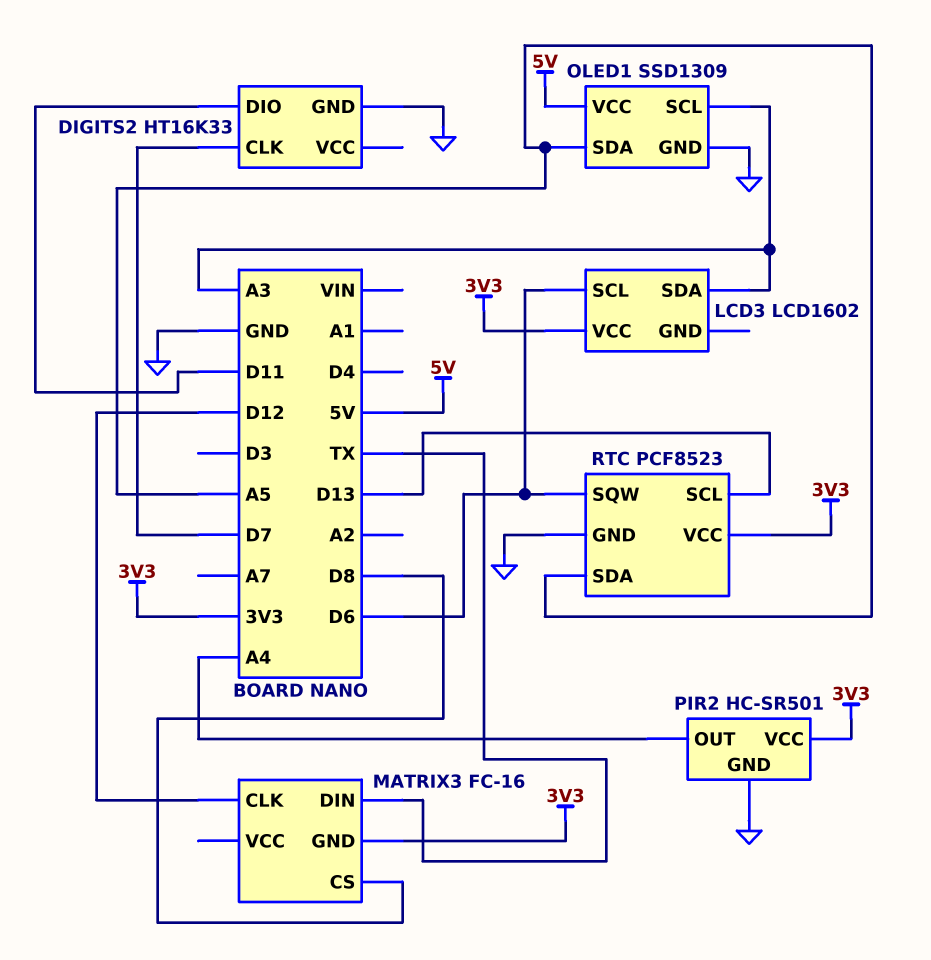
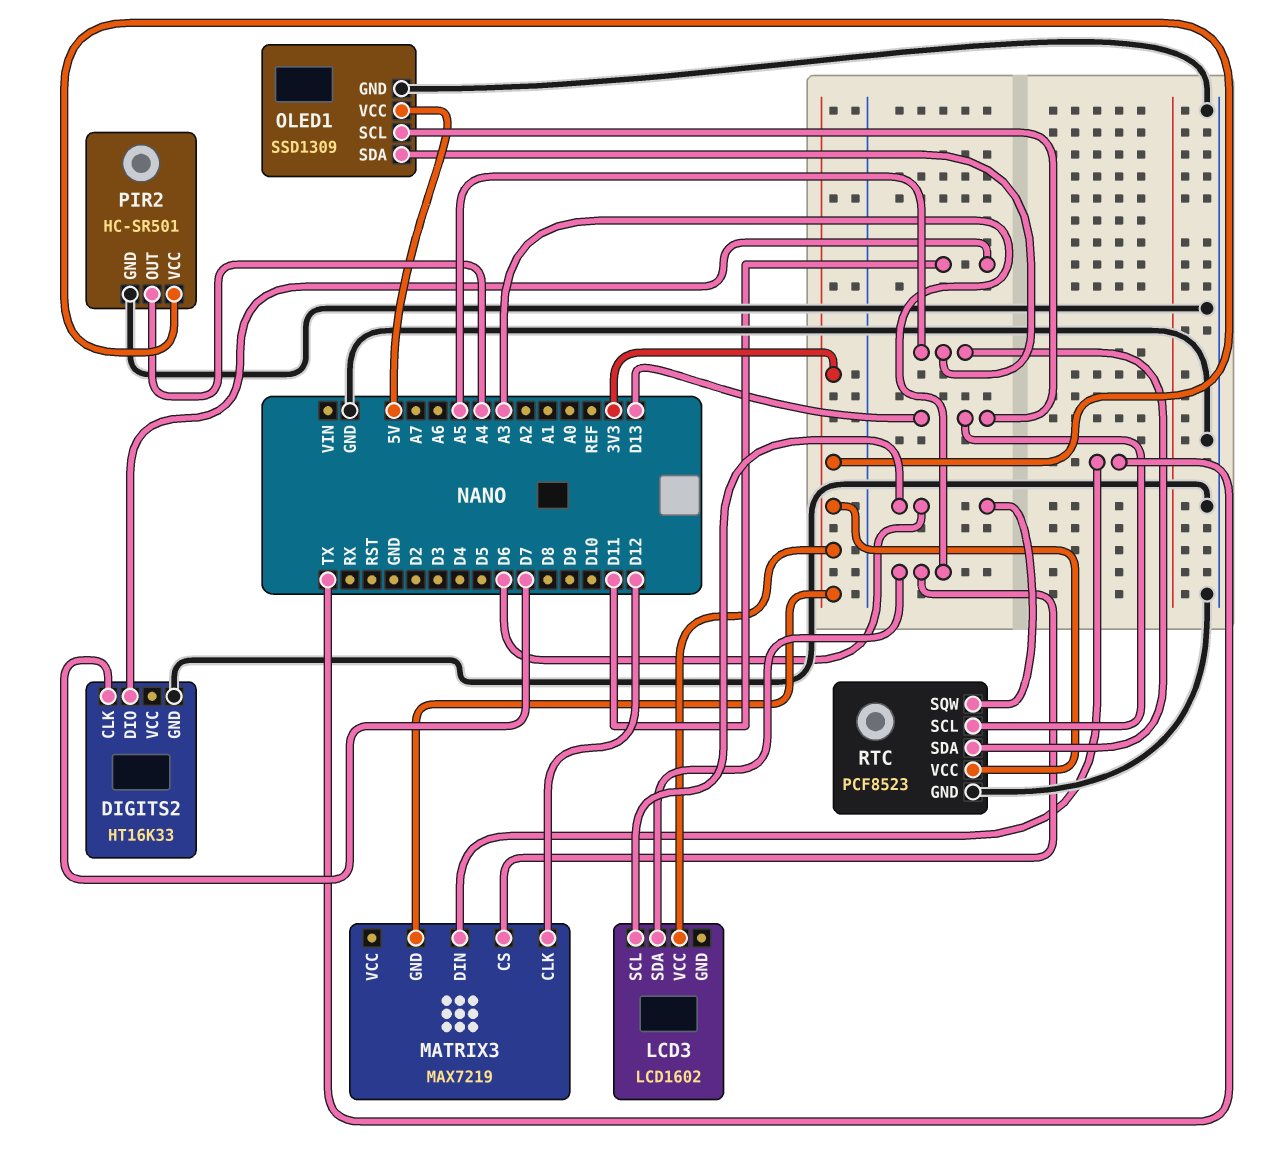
MATRIX3: FC-16 -> MAX7219
MATRIX3 pin CS: D8 -> A3
OLED1 pin SCL: A3 -> D13

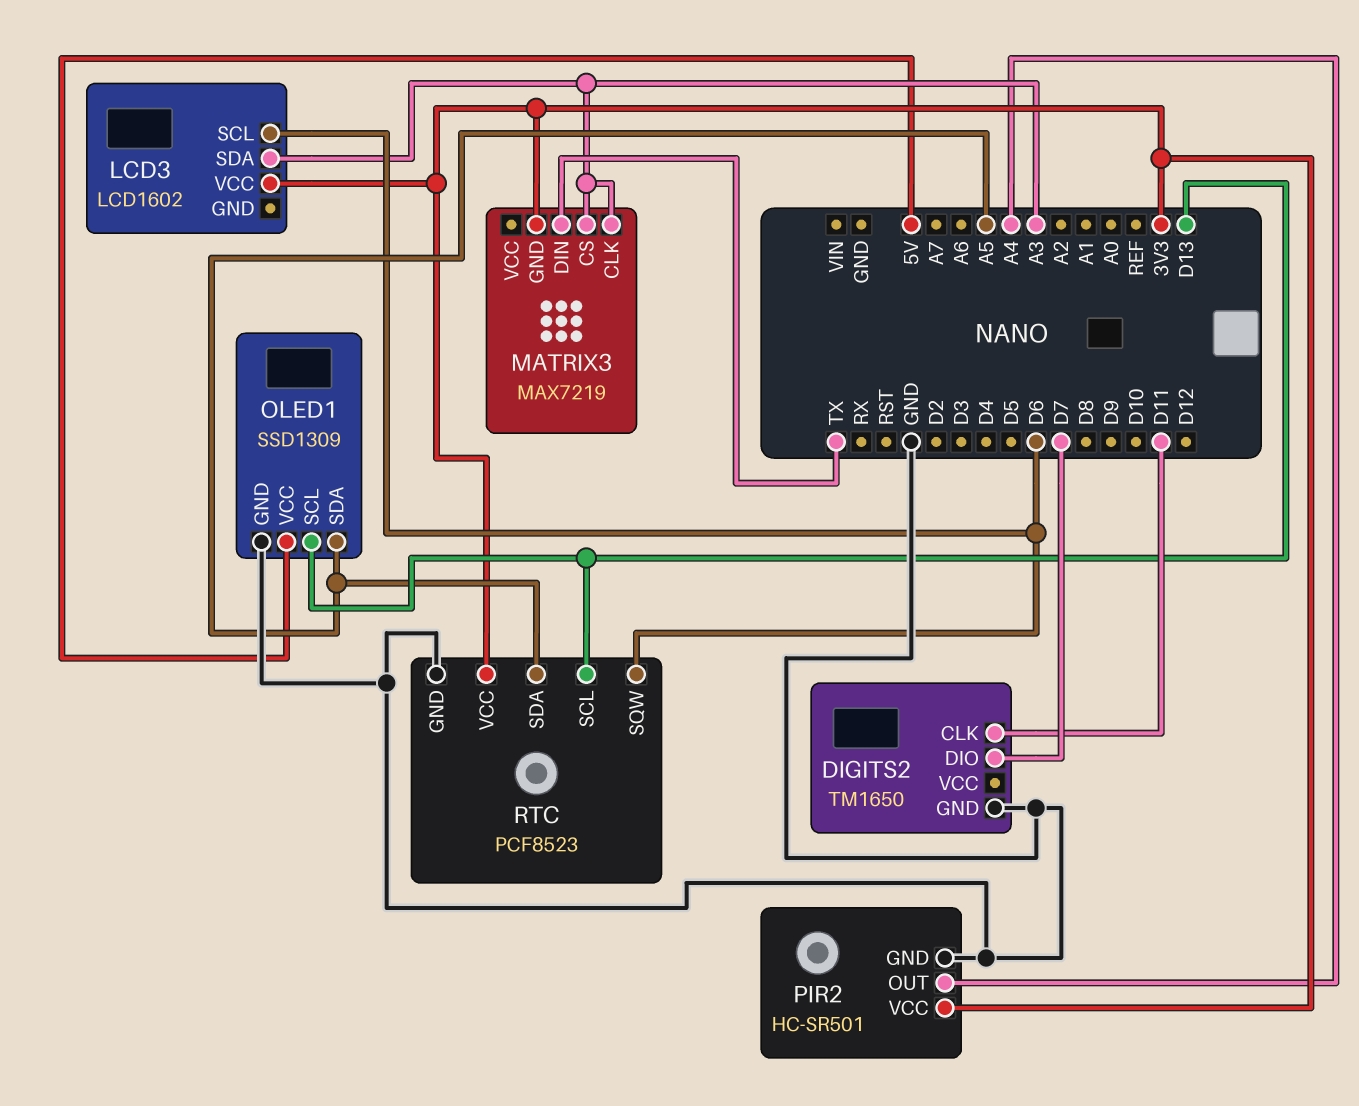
DIGITS2: HT16K33 -> TM1650
DIGITS2 pin CLK: D7 -> D11
DIGITS2 pin DIO: D11 -> D7
MATRIX3 pin CLK: D12 -> A3

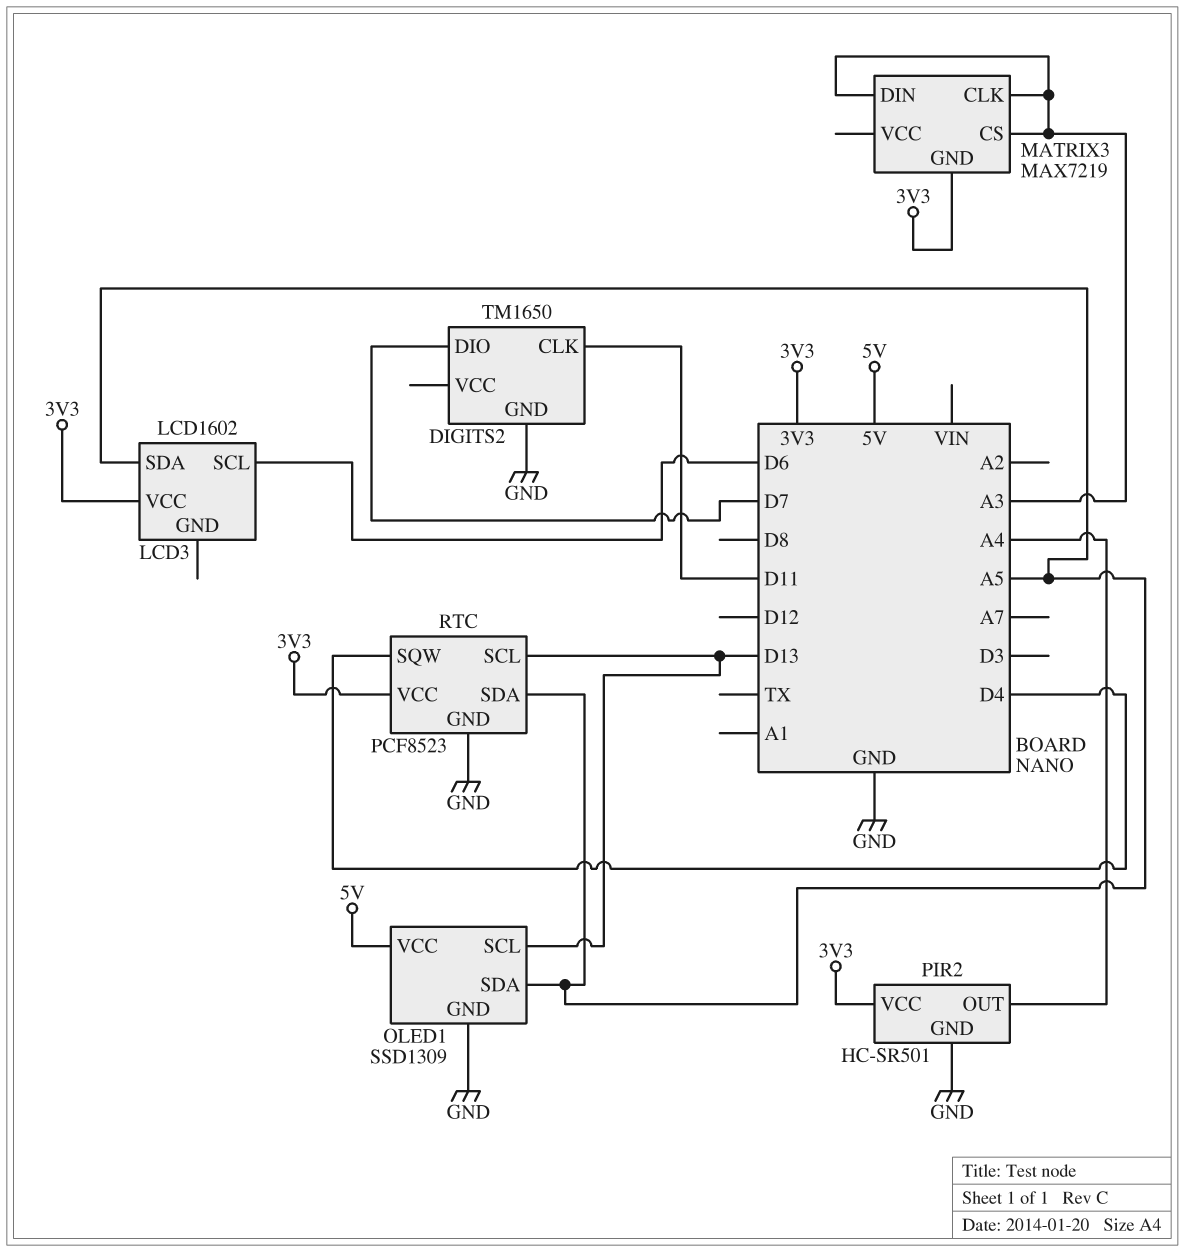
LCD3 pin SDA: A3 -> A5
MATRIX3 pin DIN: TX -> A3
RTC pin SQW: D6 -> D4

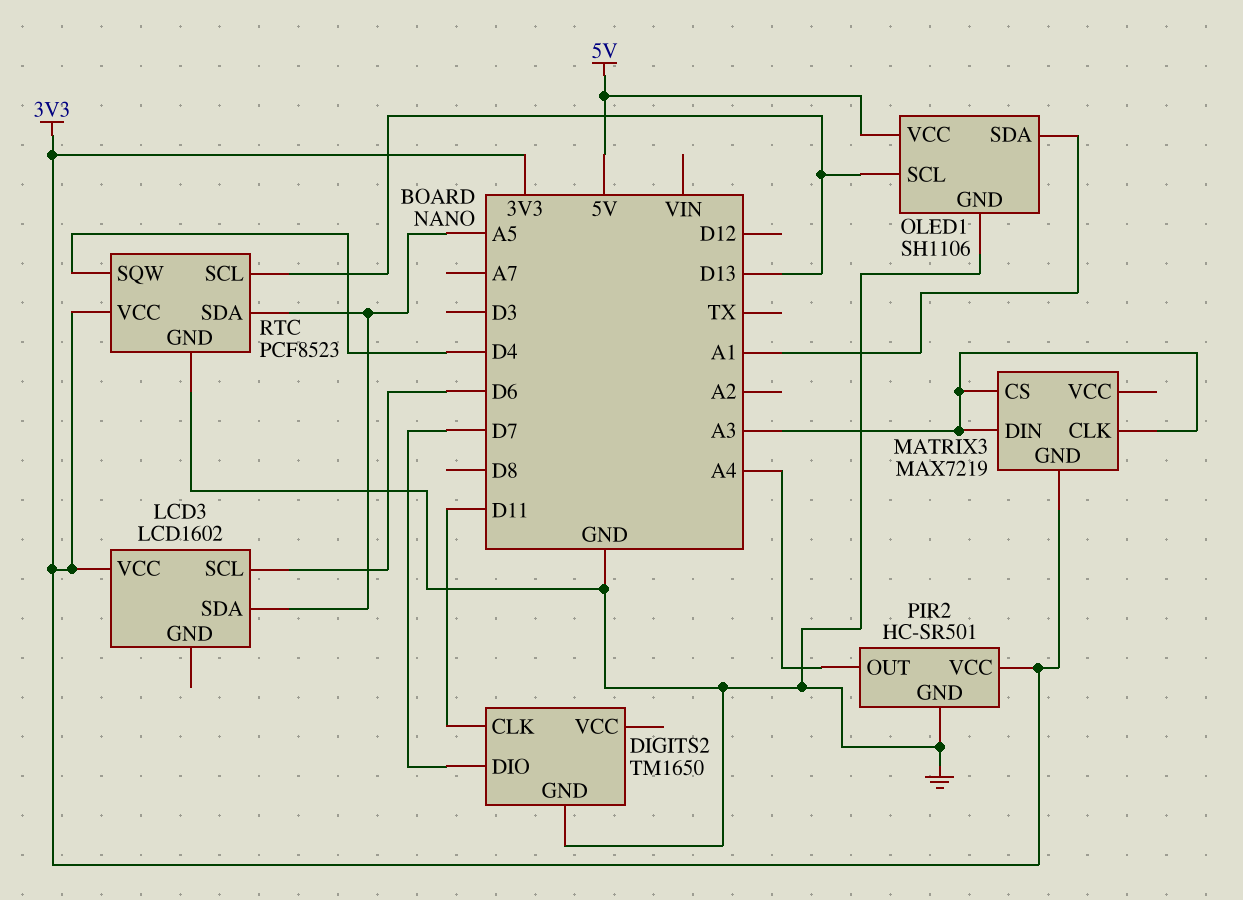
OLED1: SSD1309 -> SH1106
OLED1 pin SDA: A5 -> A1

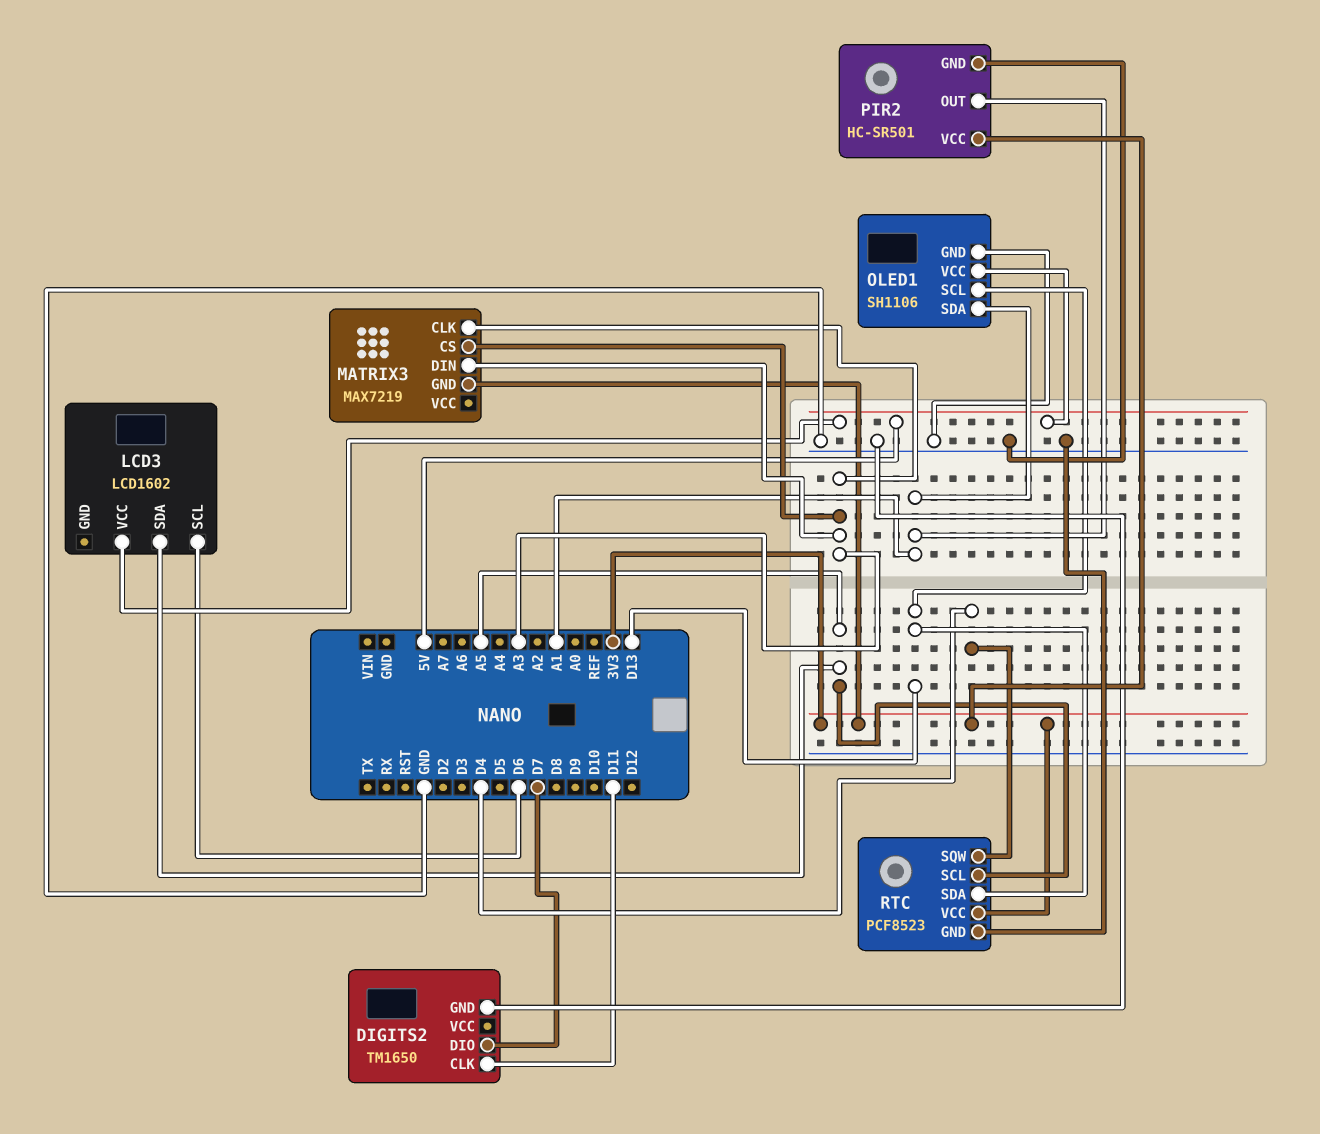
LCD3 pin VCC: 3V3 -> 5V
PIR2 pin OUT: A4 -> A1
RTC pin SCL: D13 -> A5
RTC pin SDA: A5 -> D13

